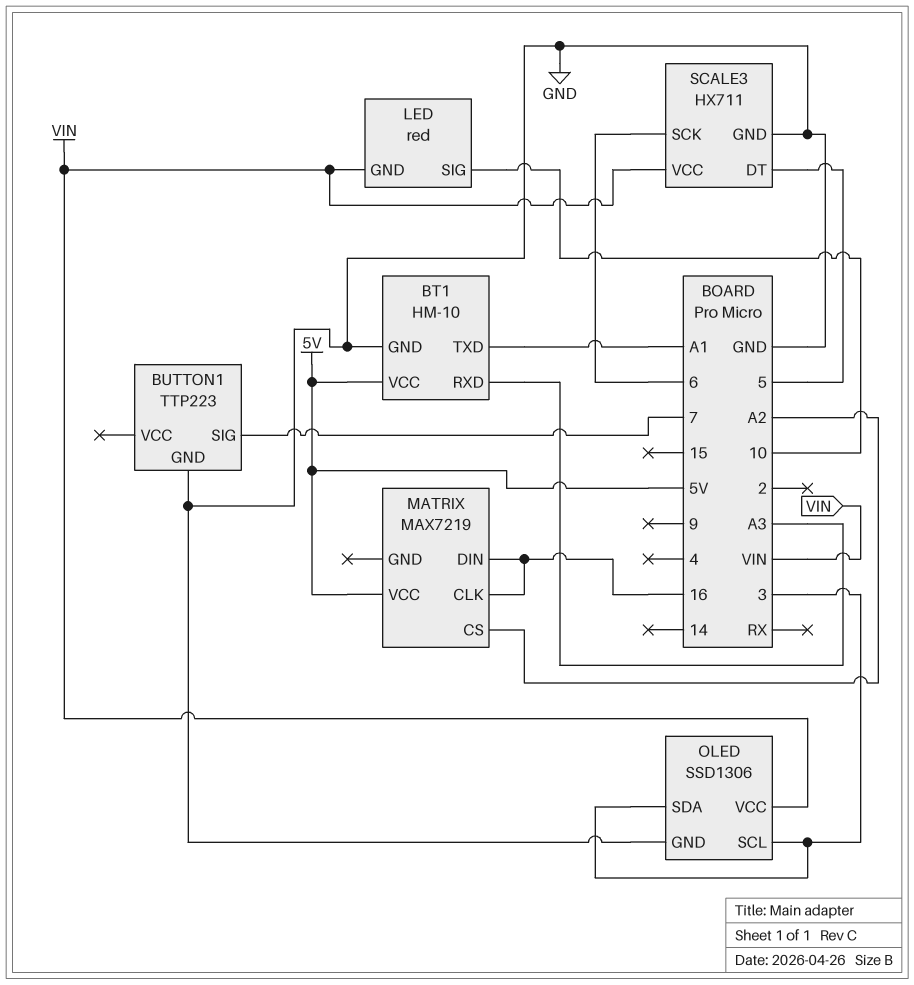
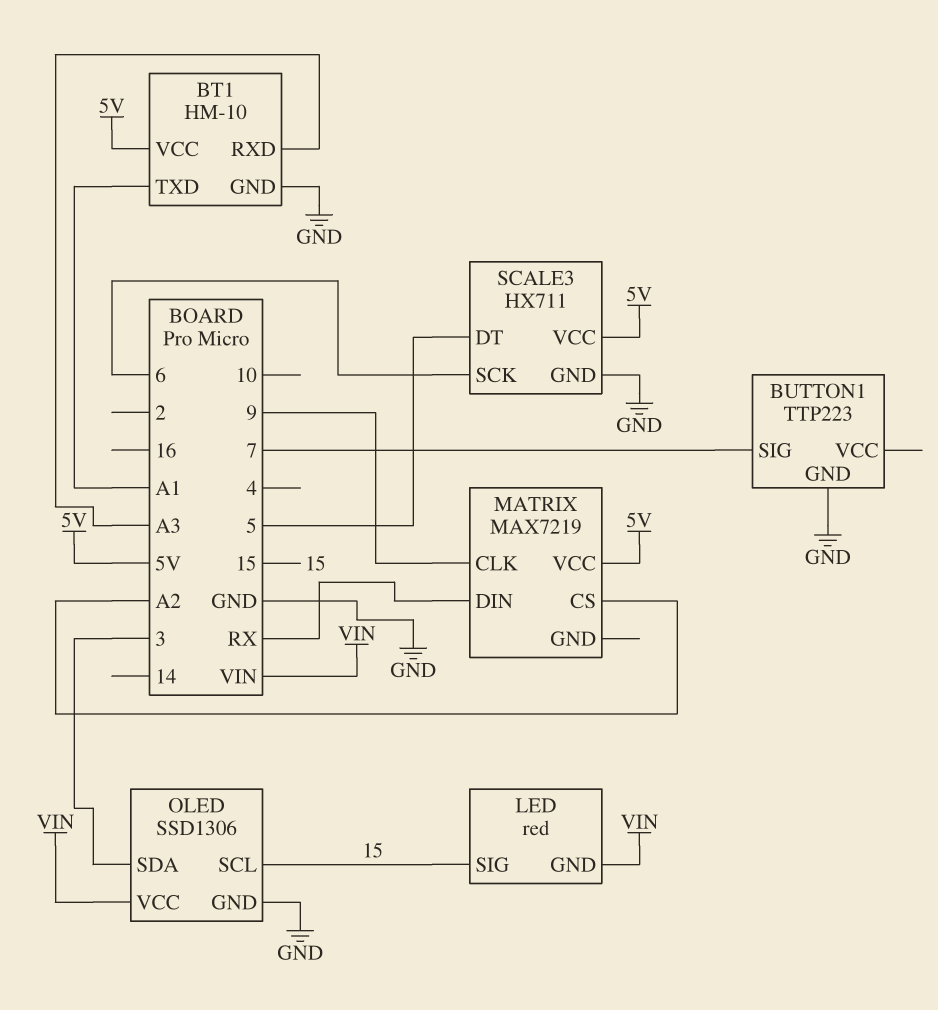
LED pin SIG: 10 -> 15
MATRIX pin CLK: 16 -> 9
MATRIX pin DIN: 16 -> RX
OLED pin SCL: 3 -> 15
SCALE3 pin VCC: VIN -> 5V

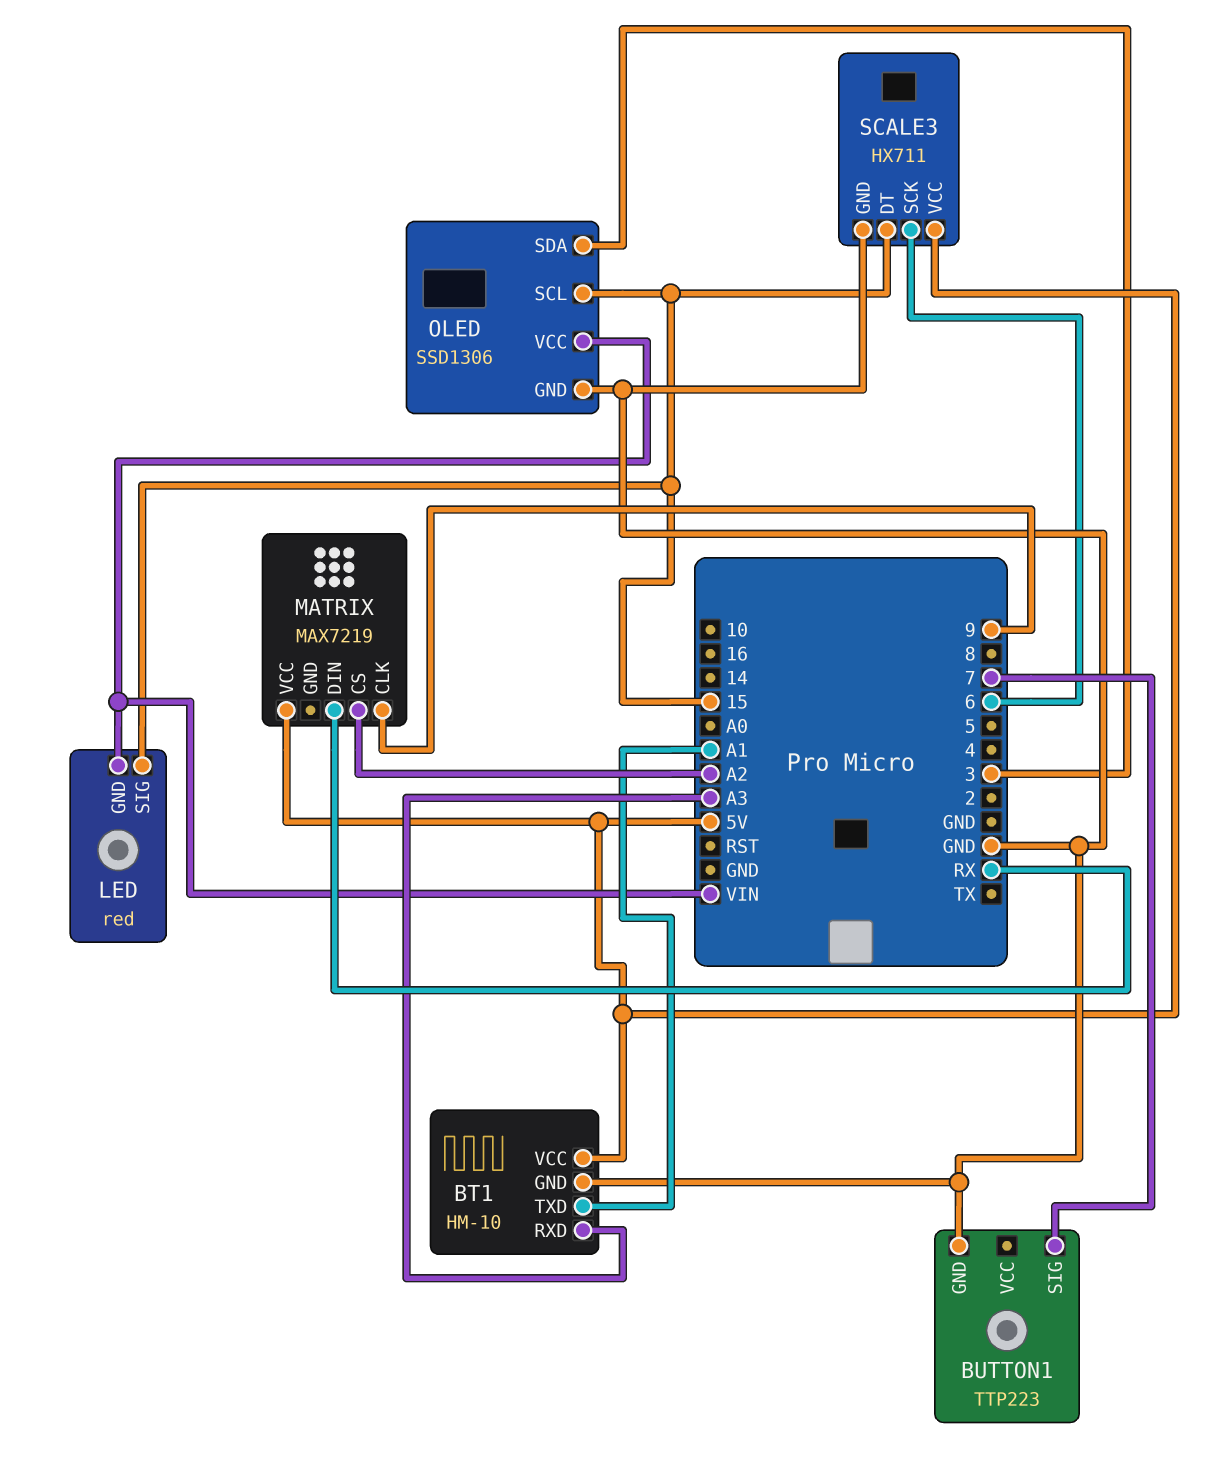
SCALE3 pin DT: 5 -> 15

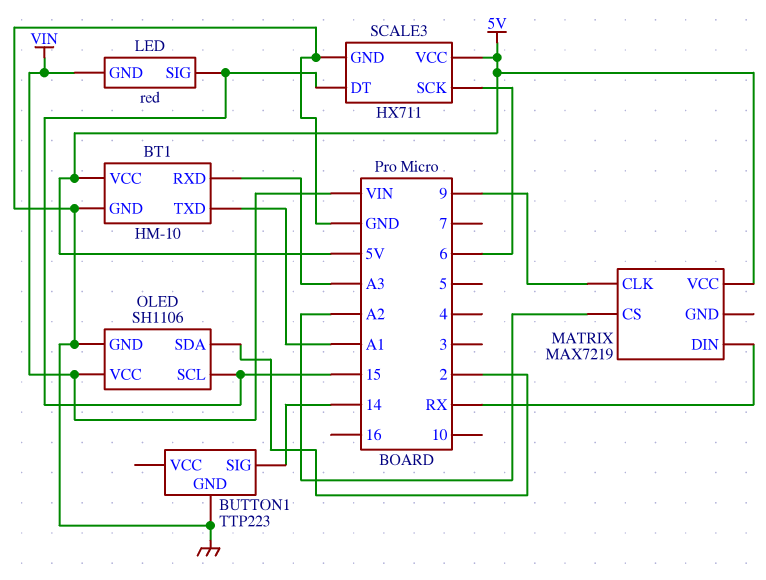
BUTTON1 pin SIG: 7 -> 14
OLED: SSD1306 -> SH1106
OLED pin SDA: 3 -> 2

